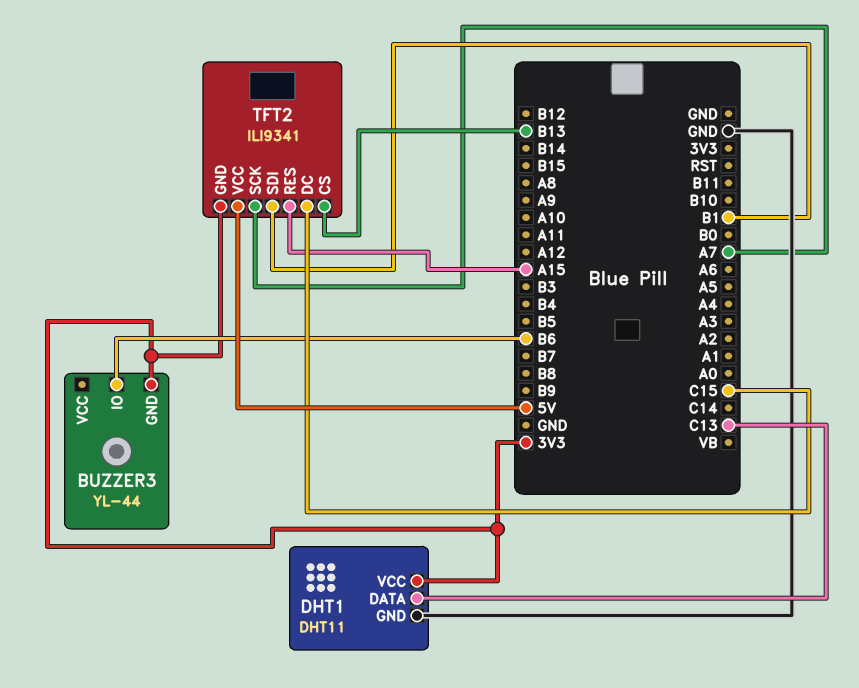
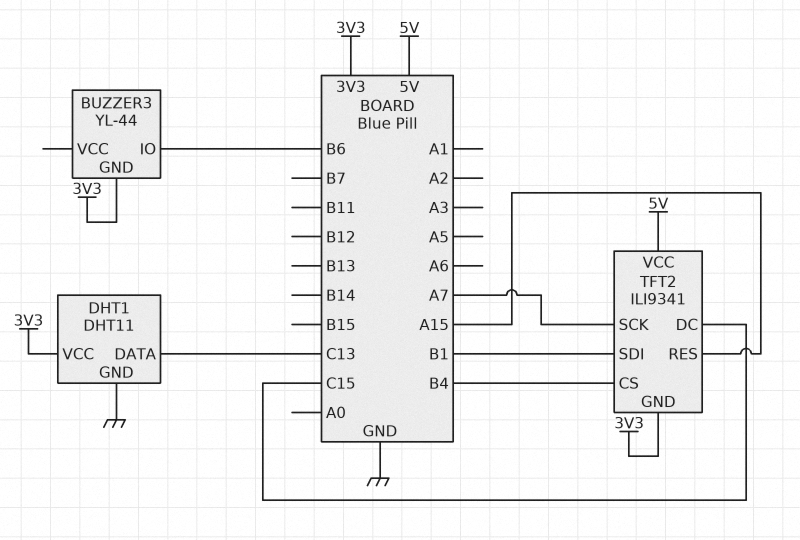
TFT2 pin CS: B13 -> B4

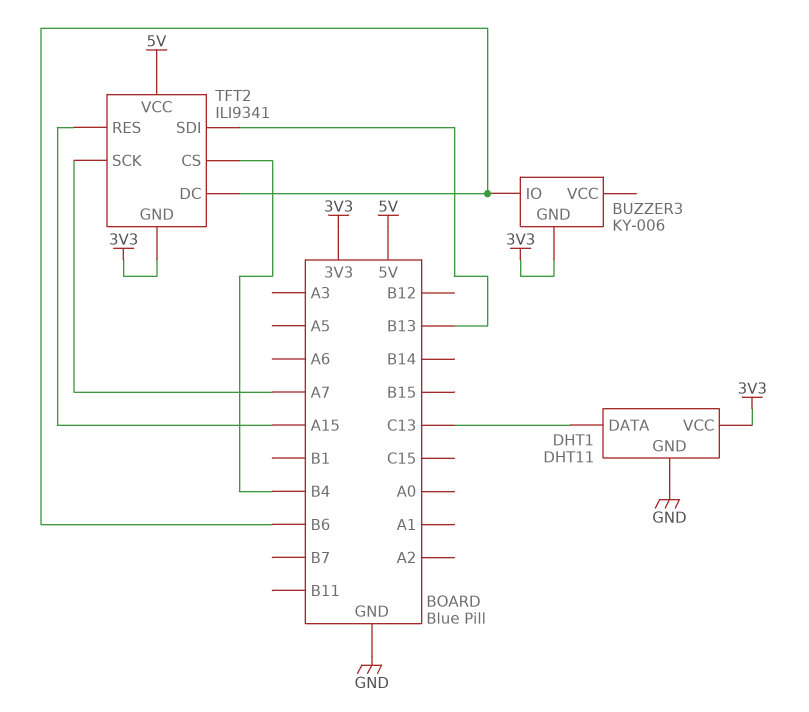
BUZZER3: YL-44 -> KY-006
TFT2 pin DC: C15 -> B6
TFT2 pin SDI: B1 -> B13

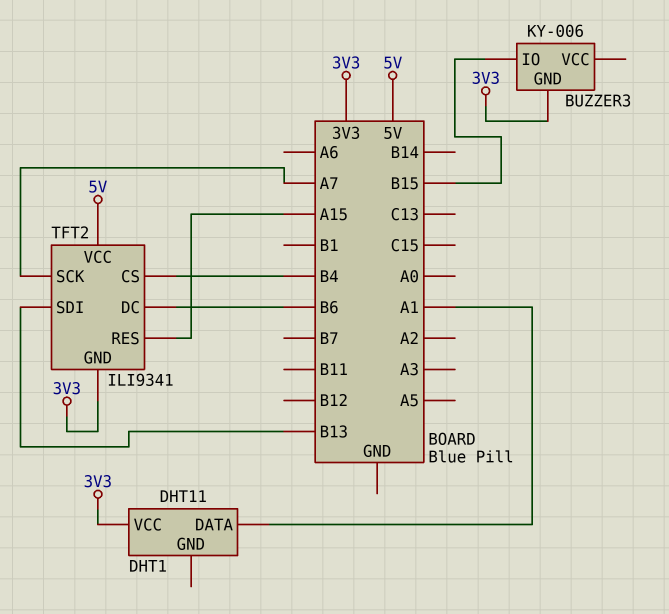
BUZZER3 pin IO: B6 -> B15
DHT1 pin DATA: C13 -> A1
DHT1 pin GND: GND -> none

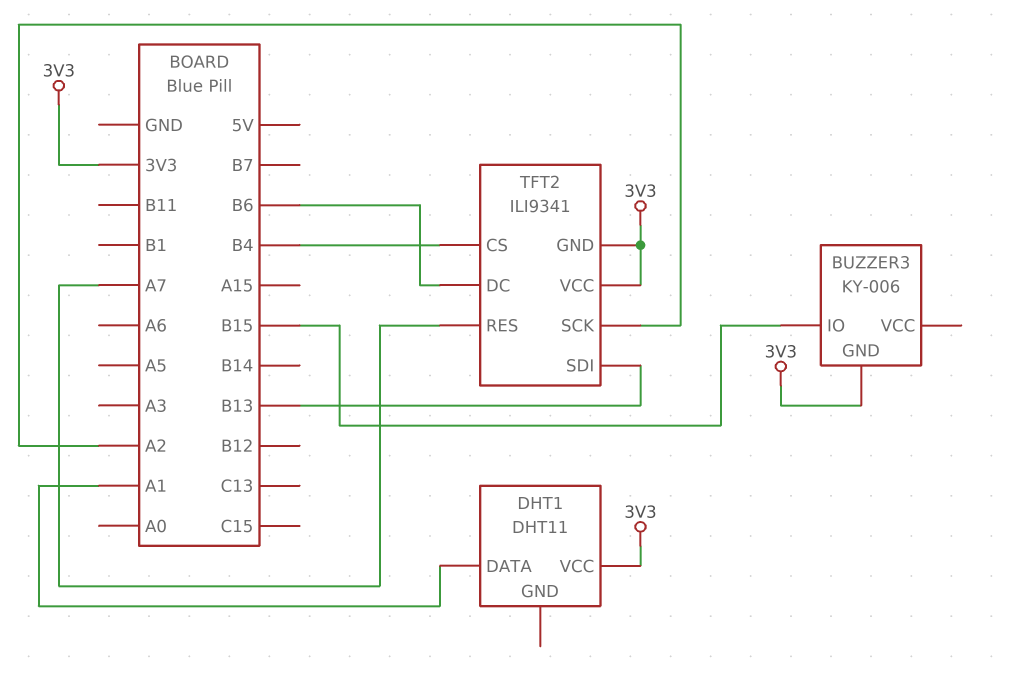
TFT2 pin RES: A15 -> A7
TFT2 pin SCK: A7 -> A2
TFT2 pin VCC: 5V -> 3V3

